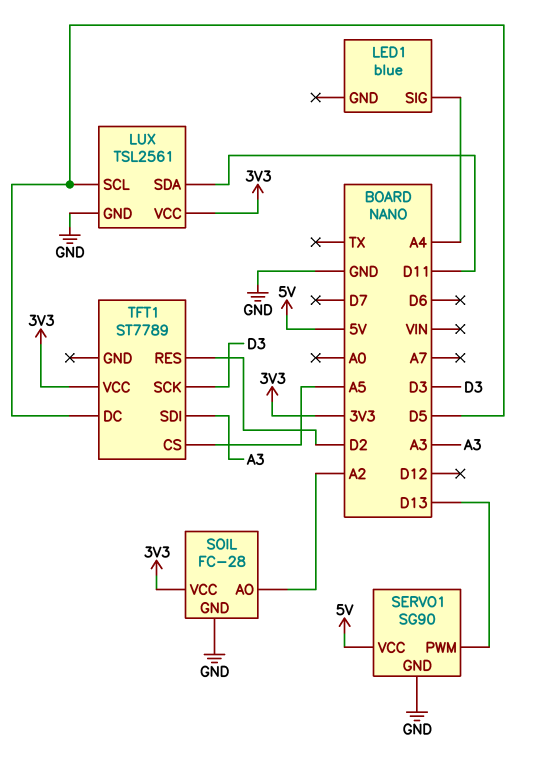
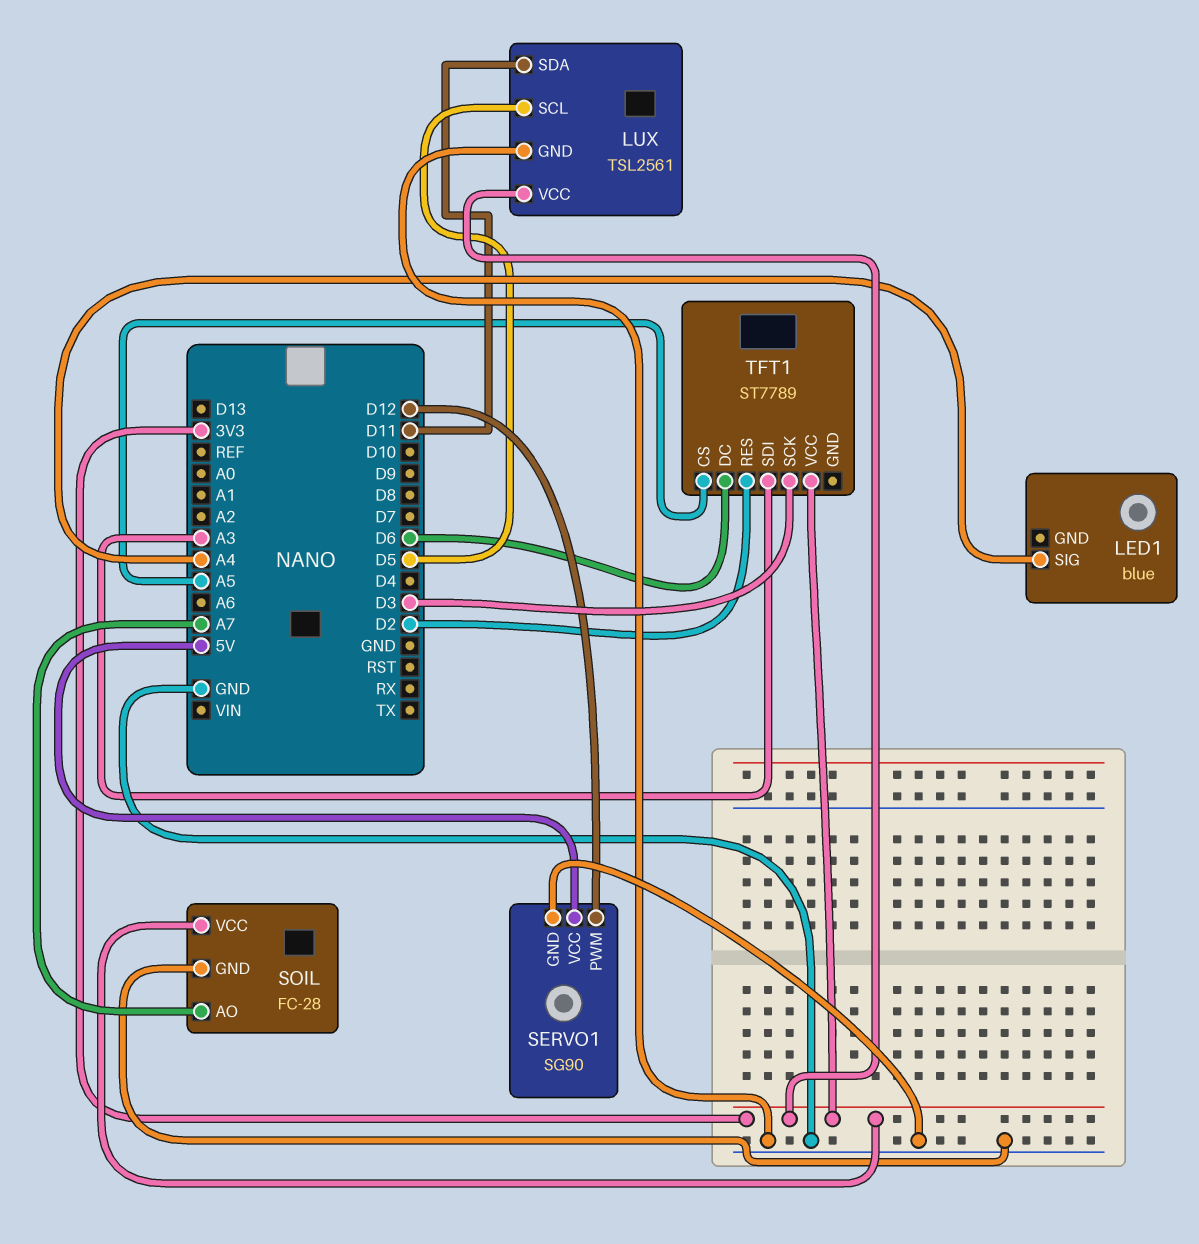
SERVO1 pin PWM: D13 -> D12
SOIL pin AO: A2 -> A7
TFT1 pin DC: D5 -> D6

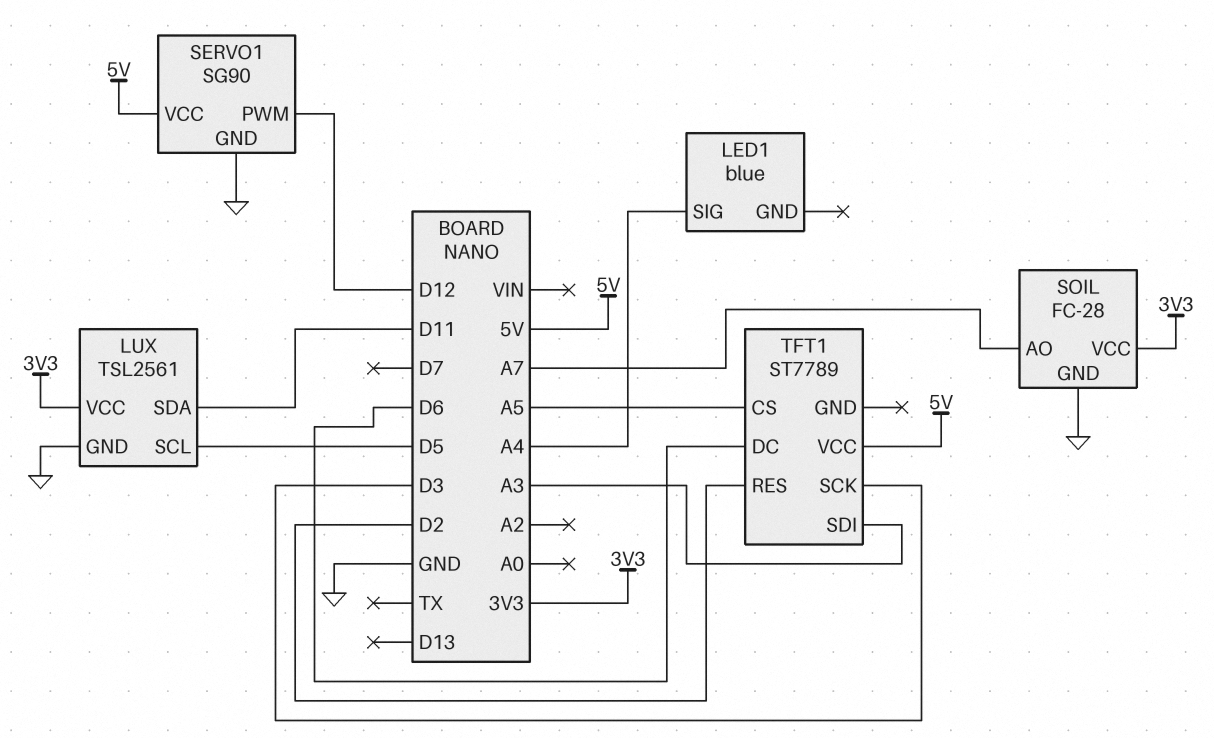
TFT1 pin VCC: 3V3 -> 5V

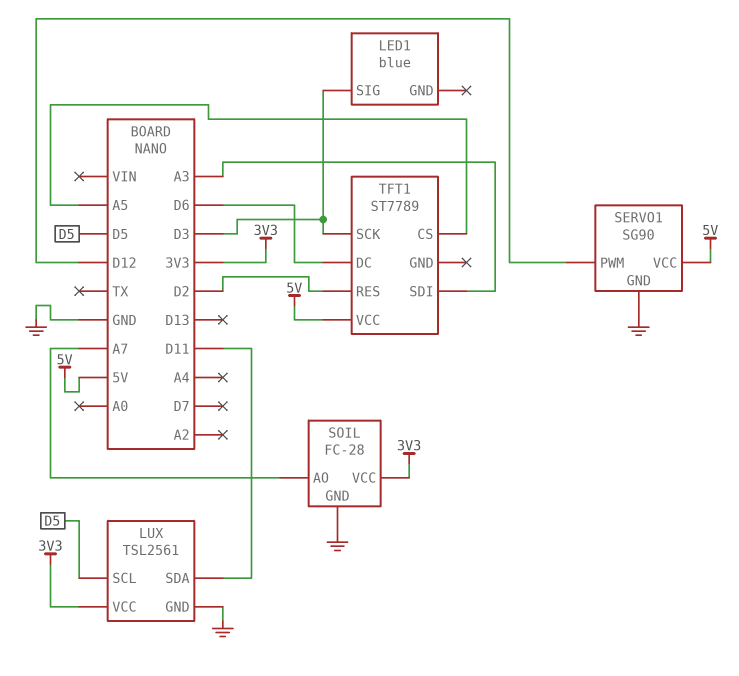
LED1 pin SIG: A4 -> D3

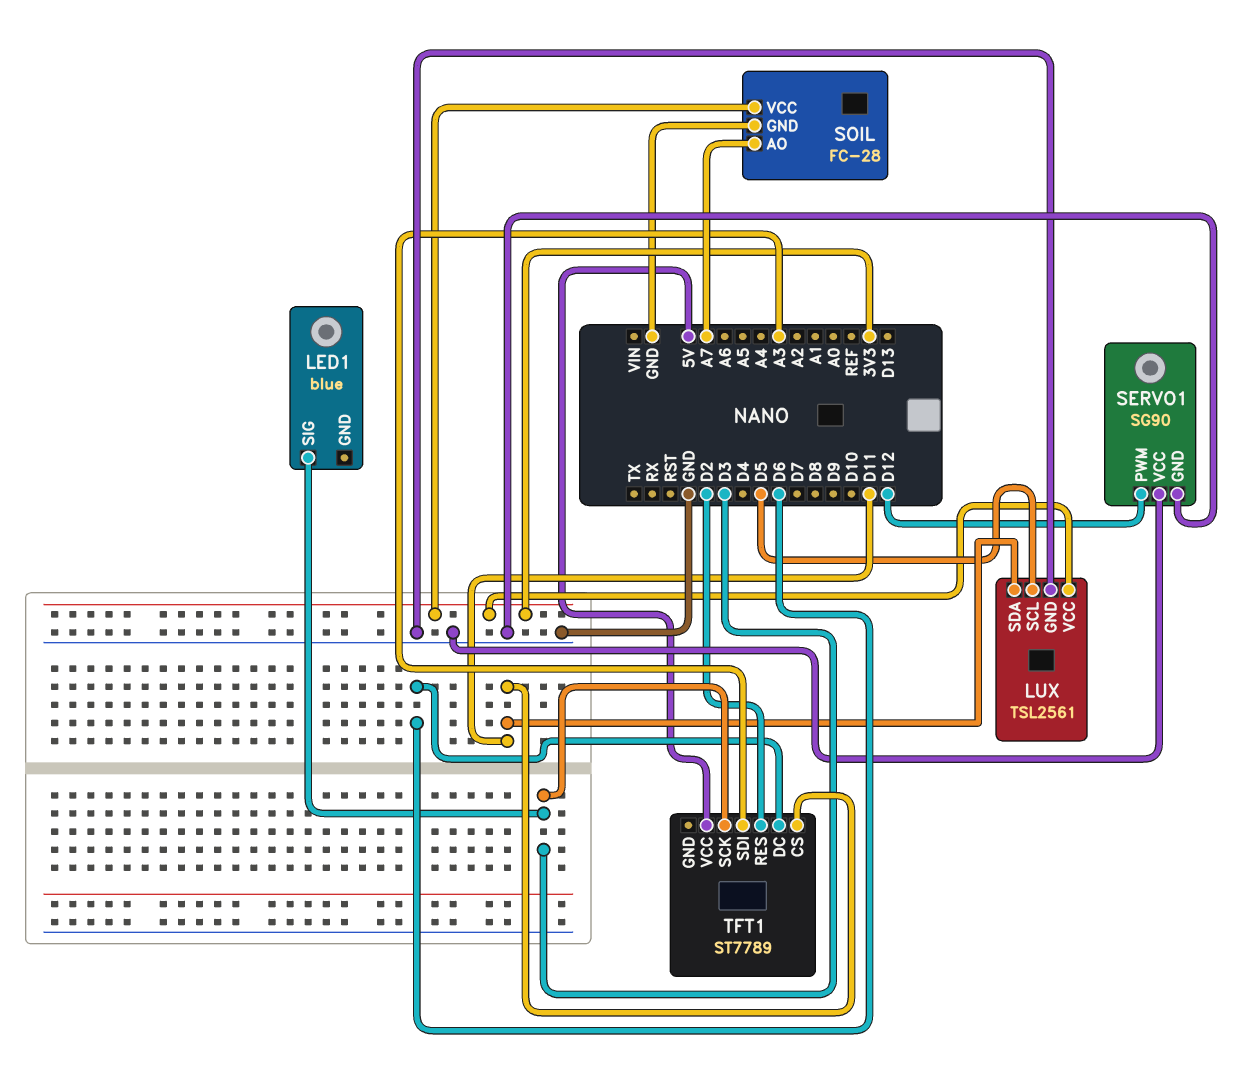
SERVO1 pin VCC: 5V -> GND
TFT1 pin CS: A5 -> D11

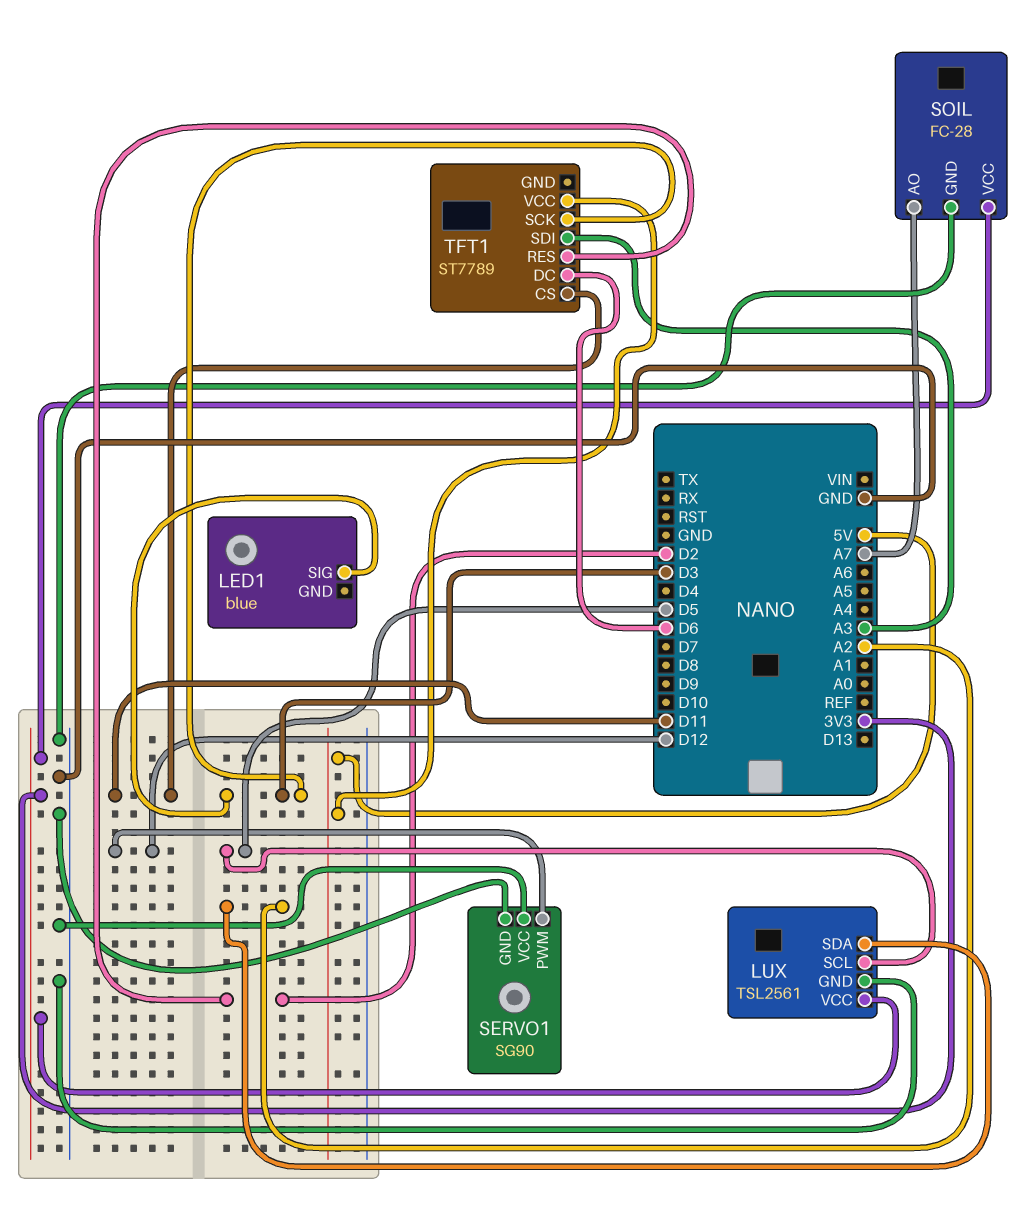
LUX pin SDA: D11 -> A2

